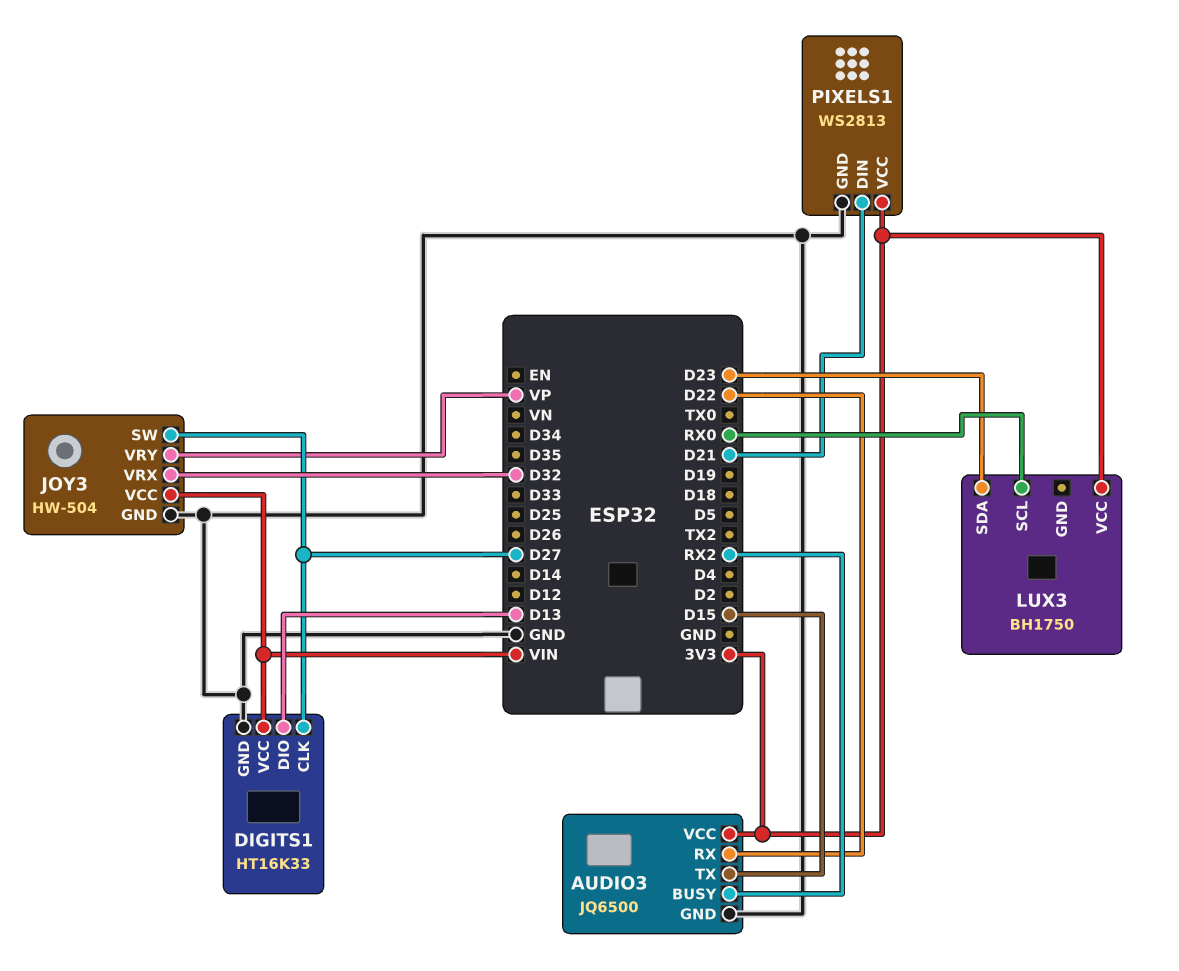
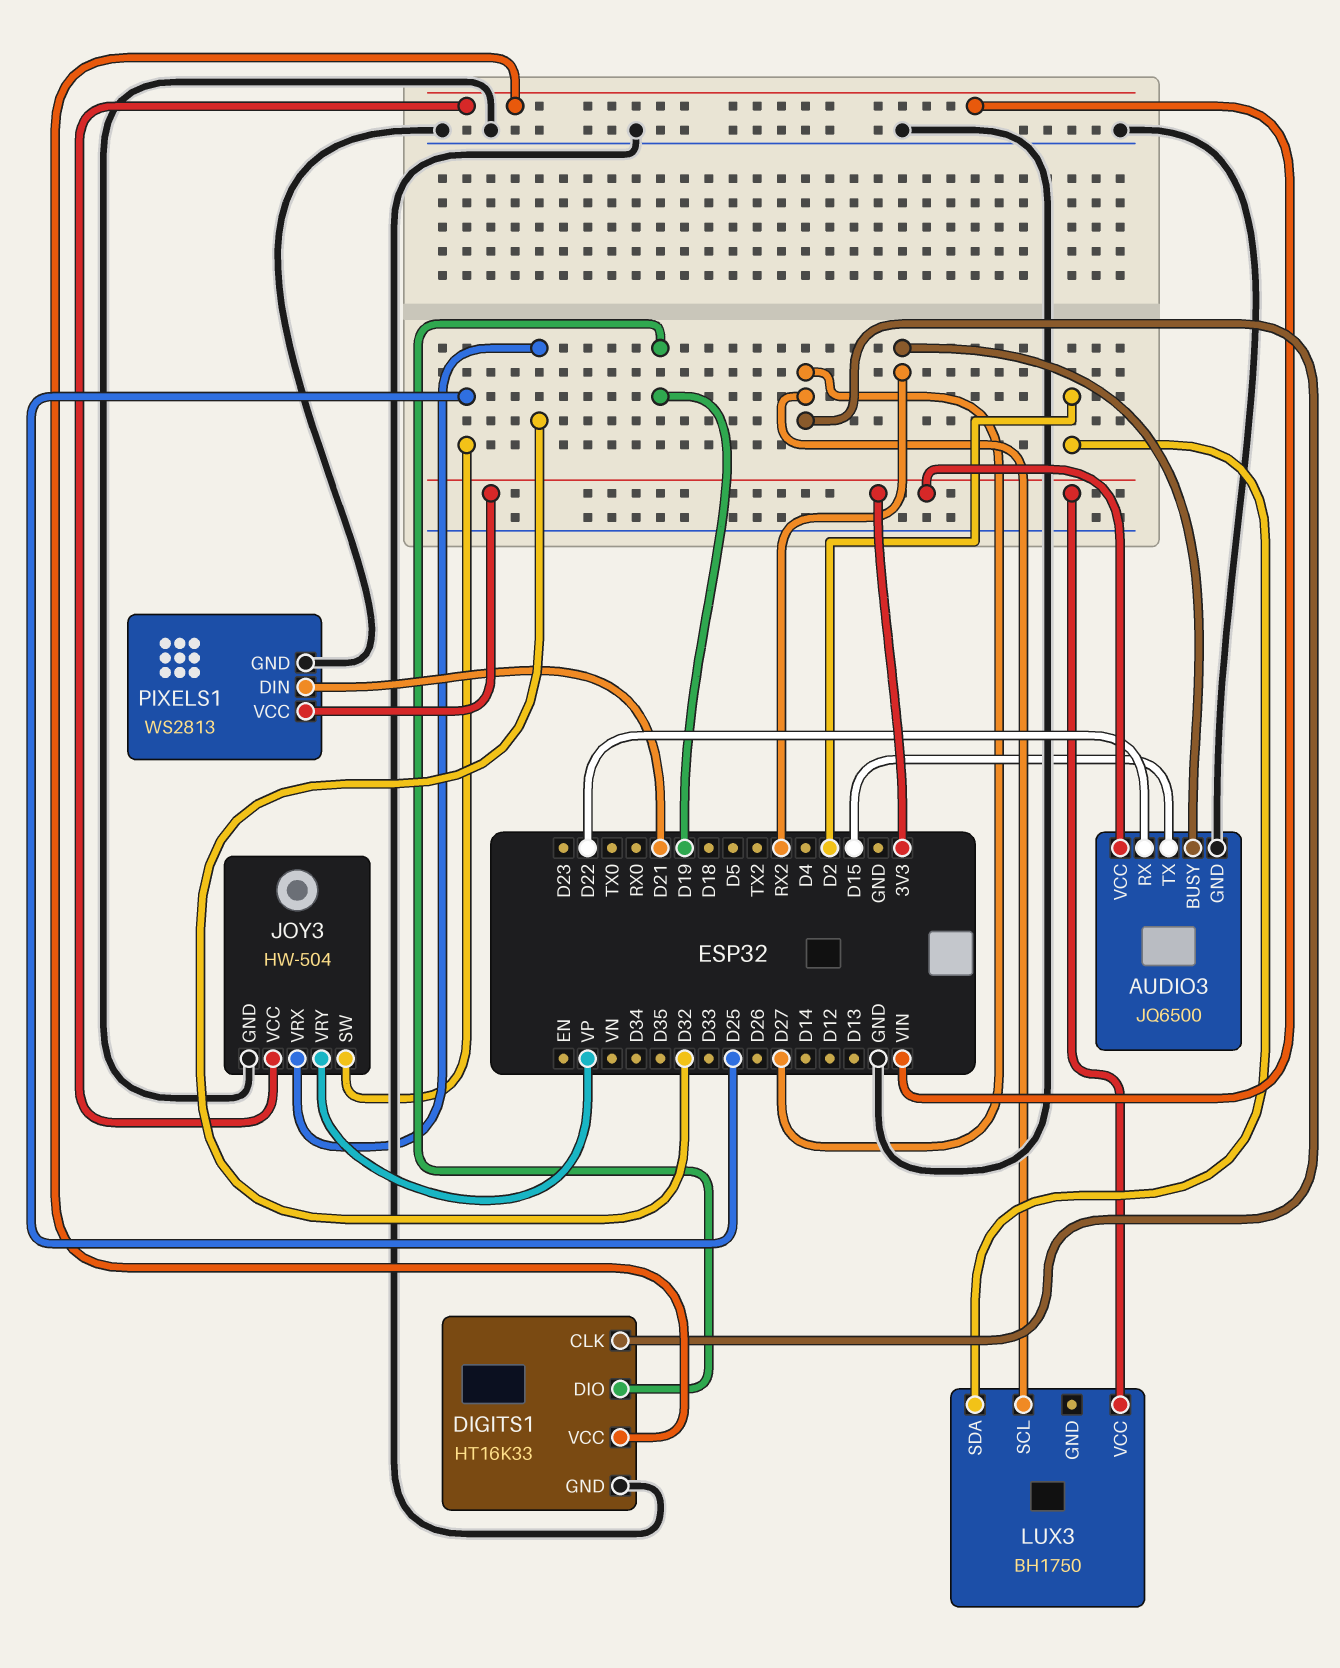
DIGITS1 pin DIO: D13 -> D19
JOY3 pin SW: D27 -> D25
LUX3 pin SCL: RX0 -> D27
LUX3 pin SDA: D23 -> D2

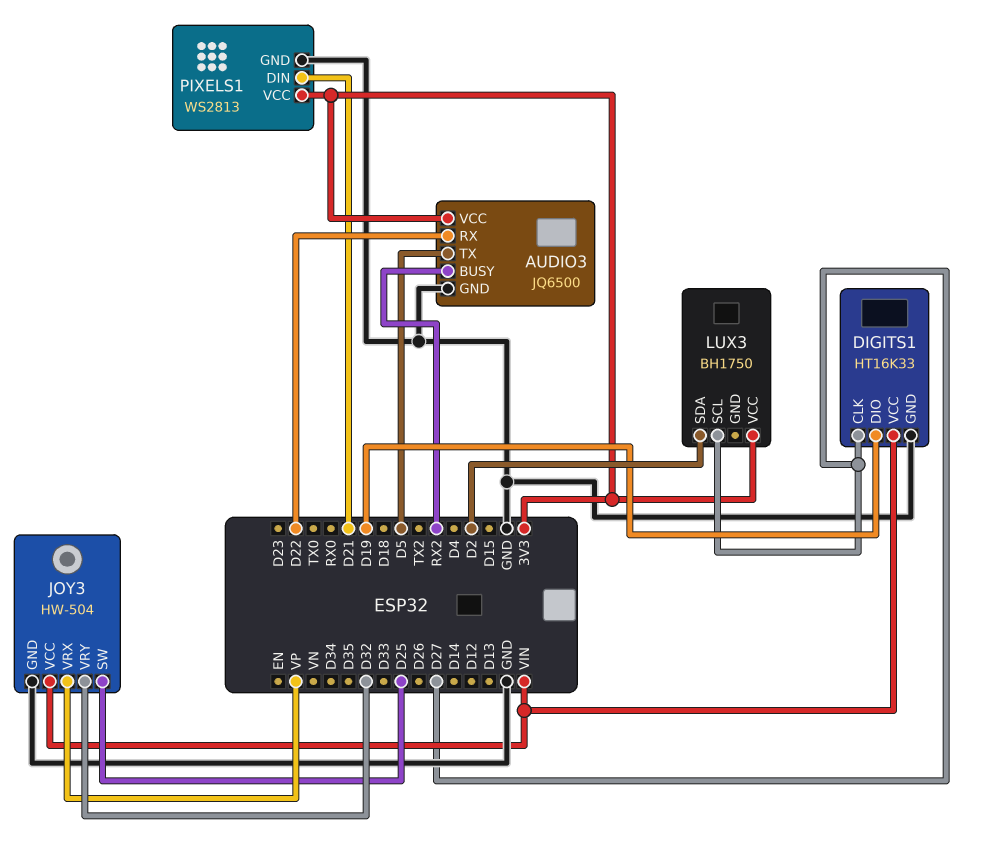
AUDIO3 pin TX: D15 -> D5
JOY3 pin VRX: D32 -> VP
JOY3 pin VRY: VP -> D32

